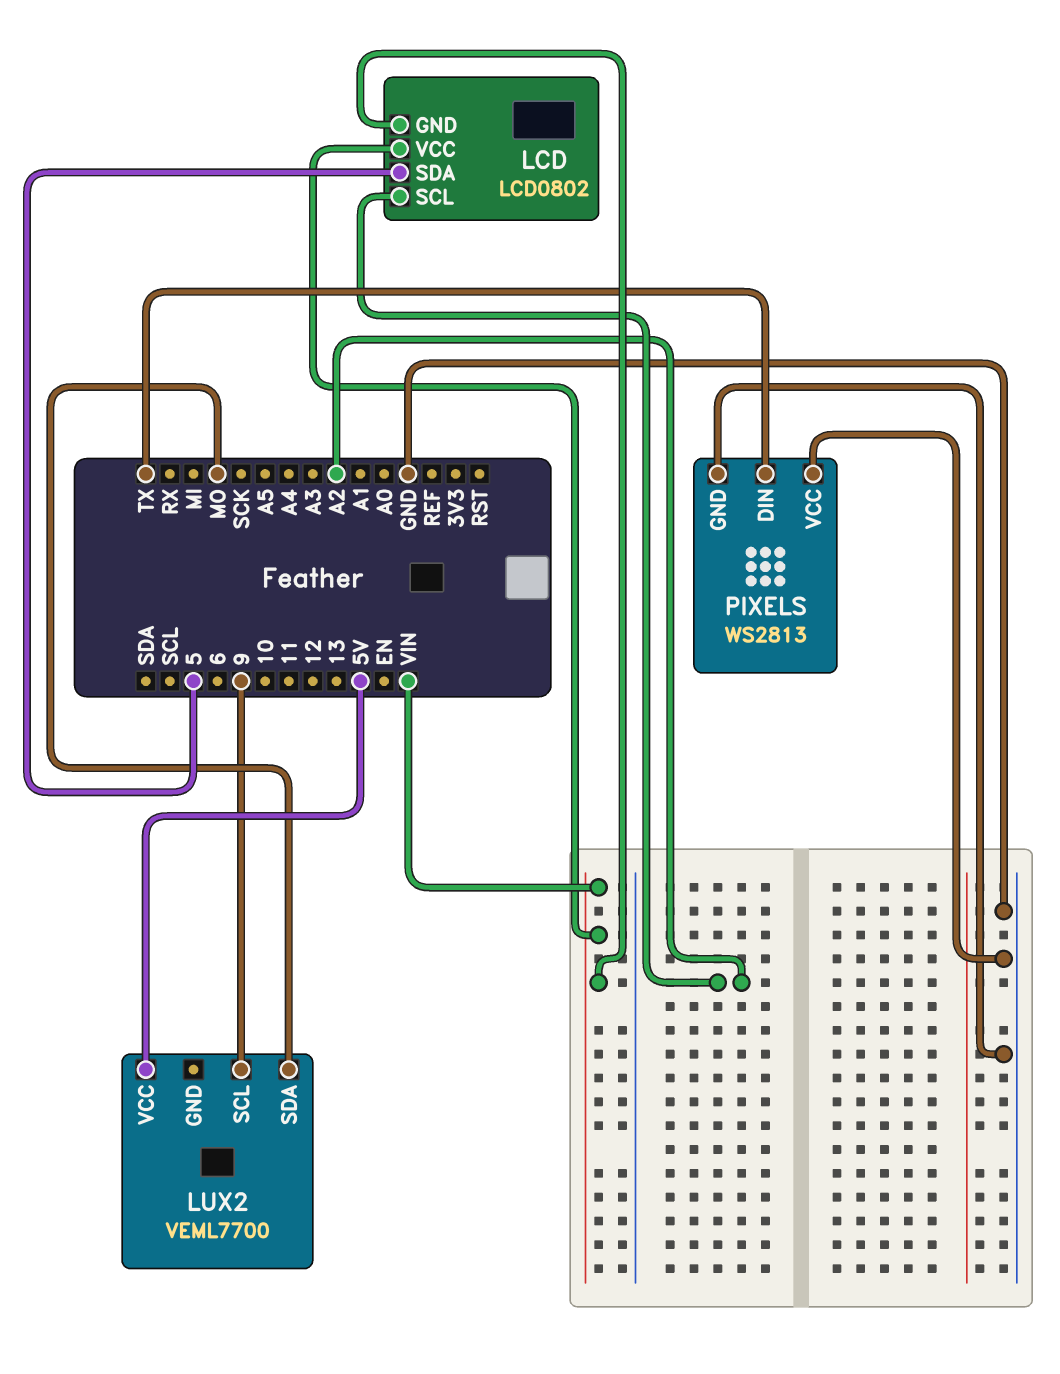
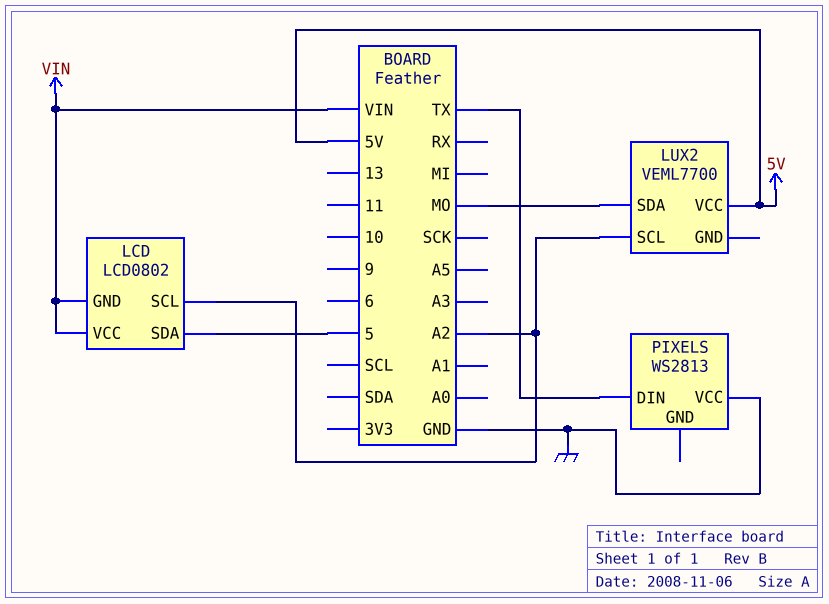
LUX2 pin SCL: 9 -> A2
PIXELS pin GND: GND -> none

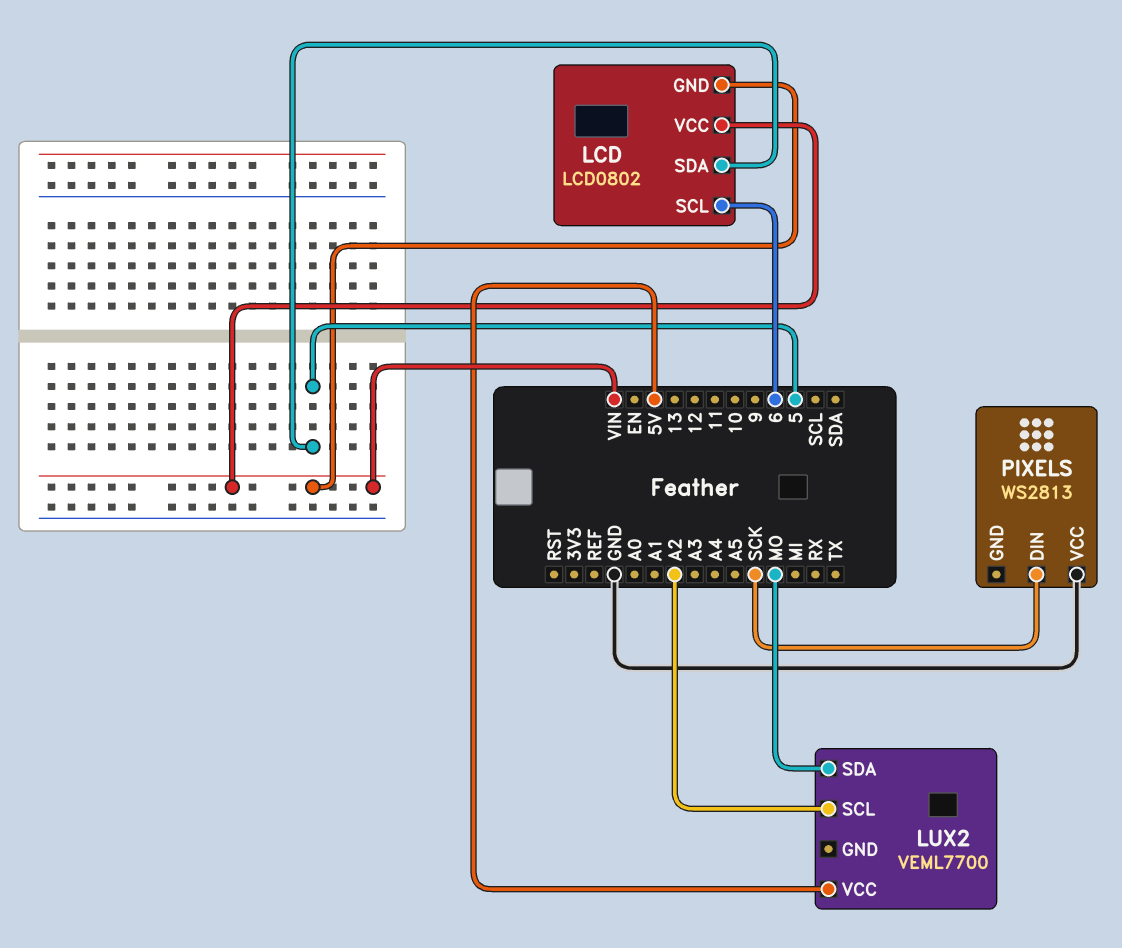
LCD pin SCL: A2 -> 6
PIXELS pin DIN: TX -> SCK

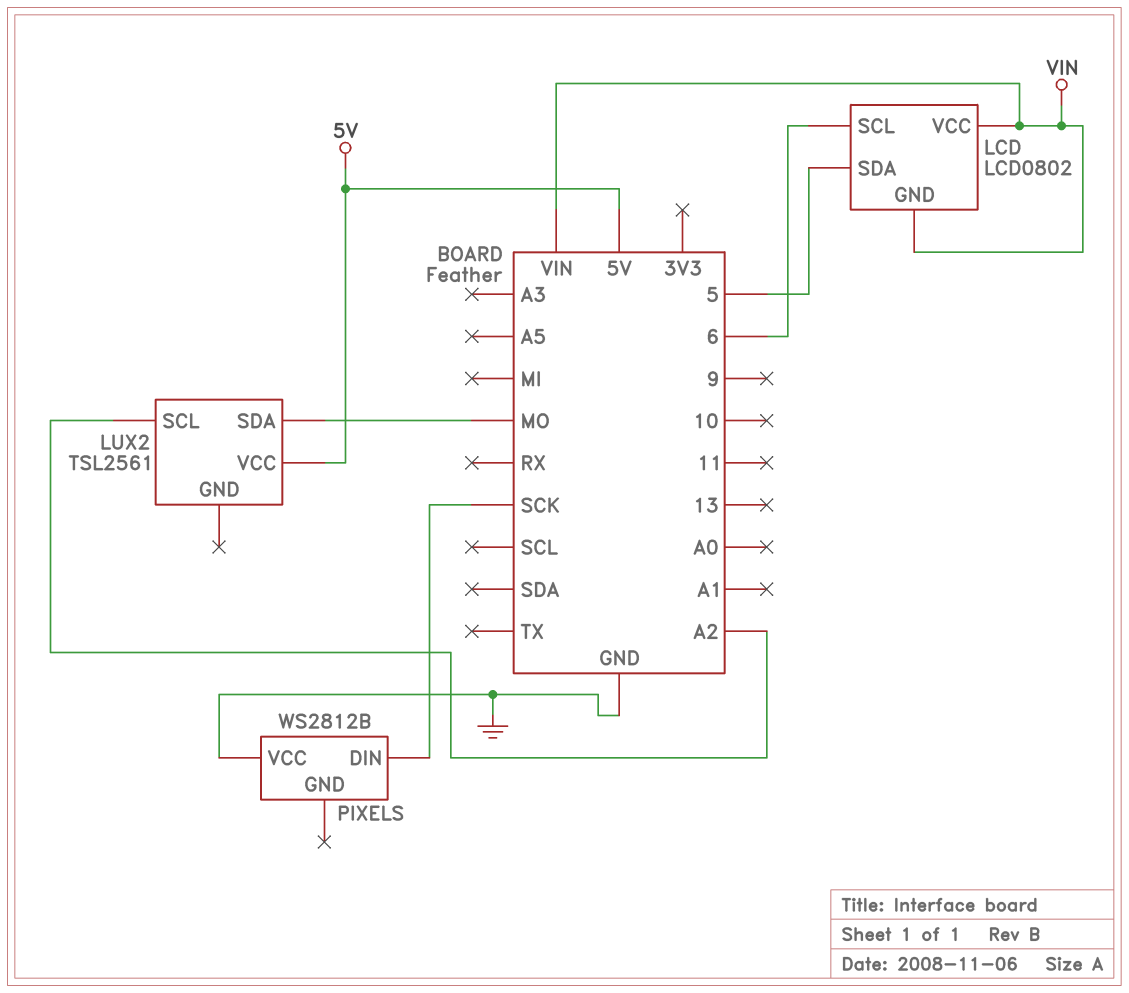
LUX2: VEML7700 -> TSL2561
PIXELS: WS2813 -> WS2812B

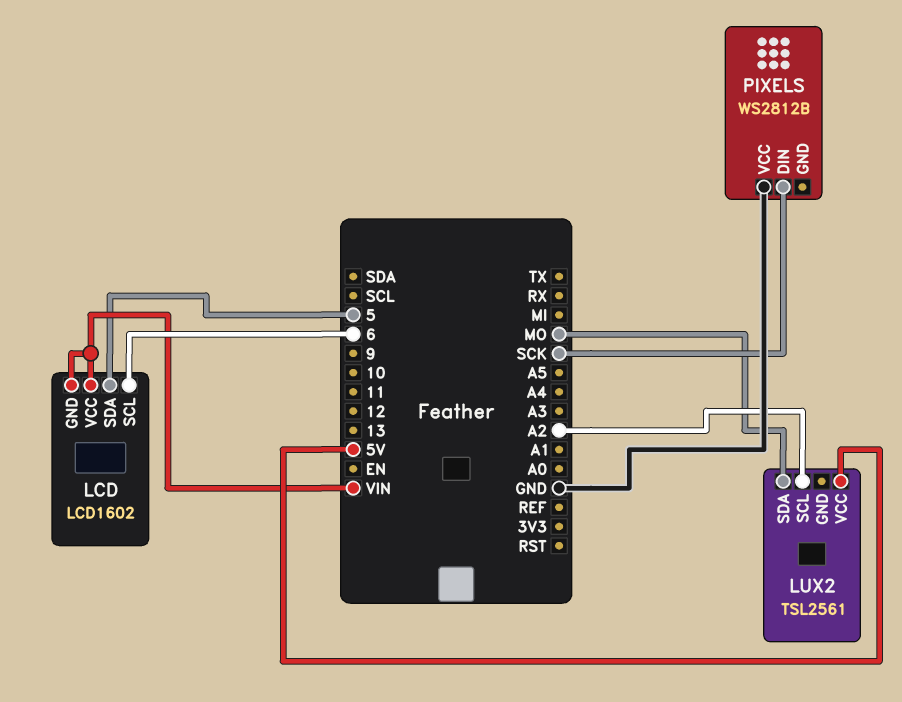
LCD: LCD0802 -> LCD1602

